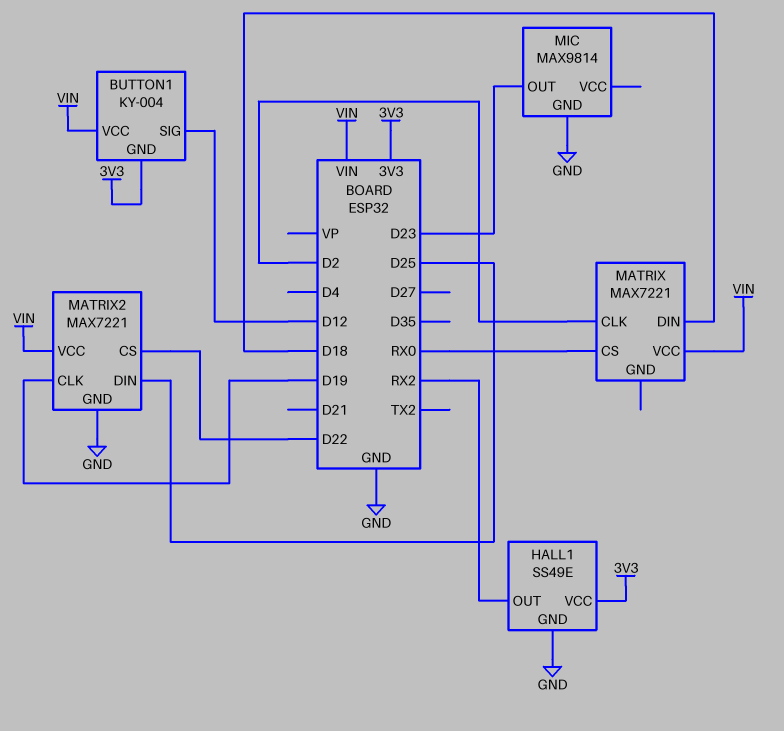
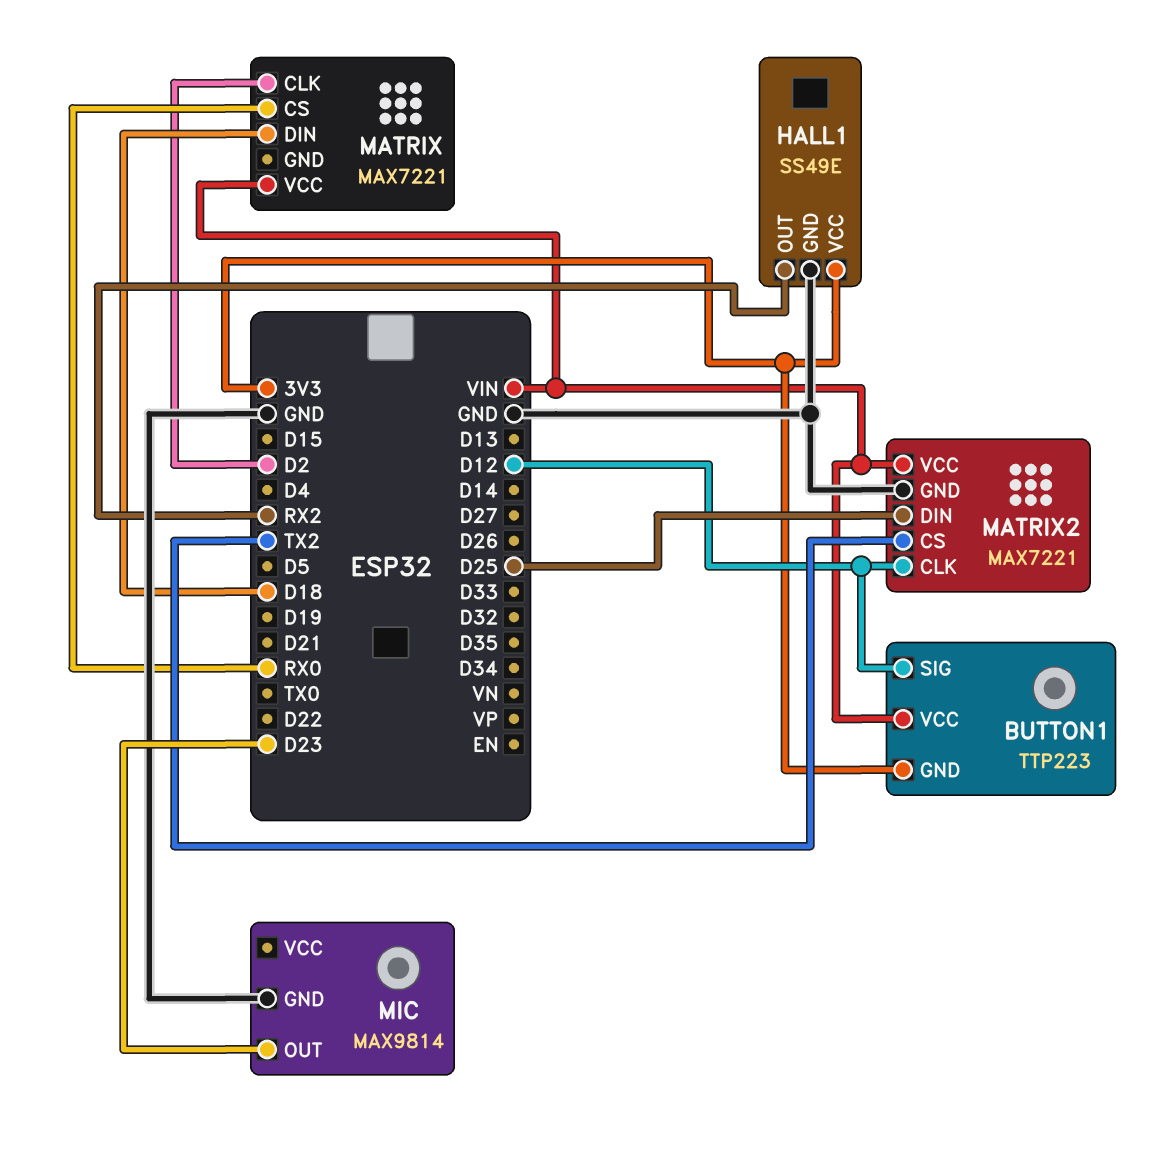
BUTTON1: KY-004 -> TTP223
MATRIX2 pin CLK: D19 -> D12
MATRIX2 pin CS: D22 -> TX2

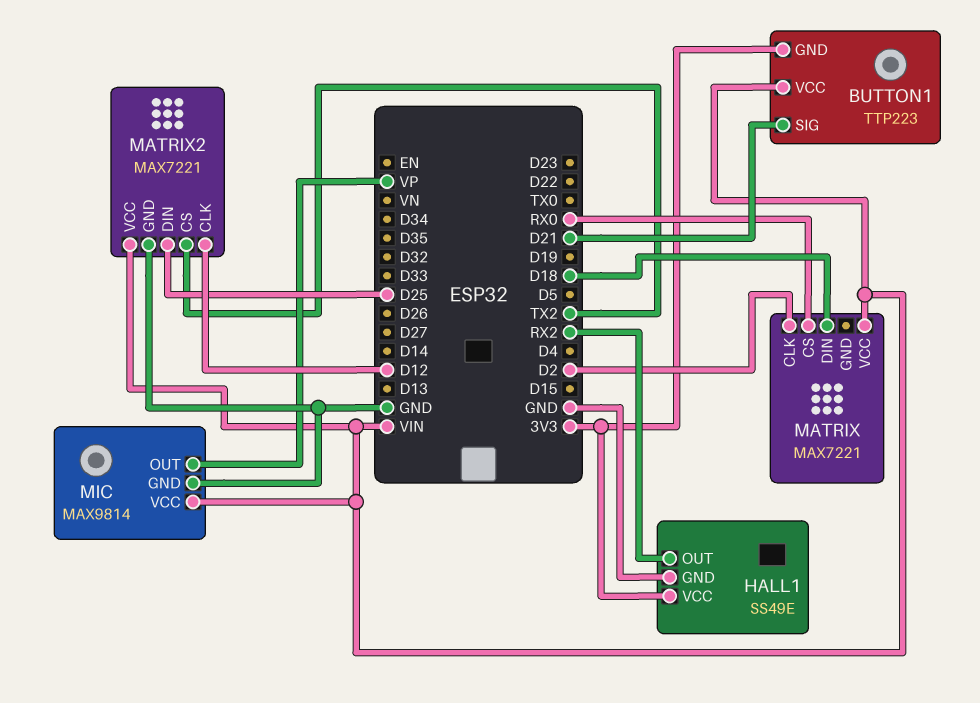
BUTTON1 pin SIG: D12 -> D21
MIC pin OUT: D23 -> VP
MIC pin VCC: none -> VIN

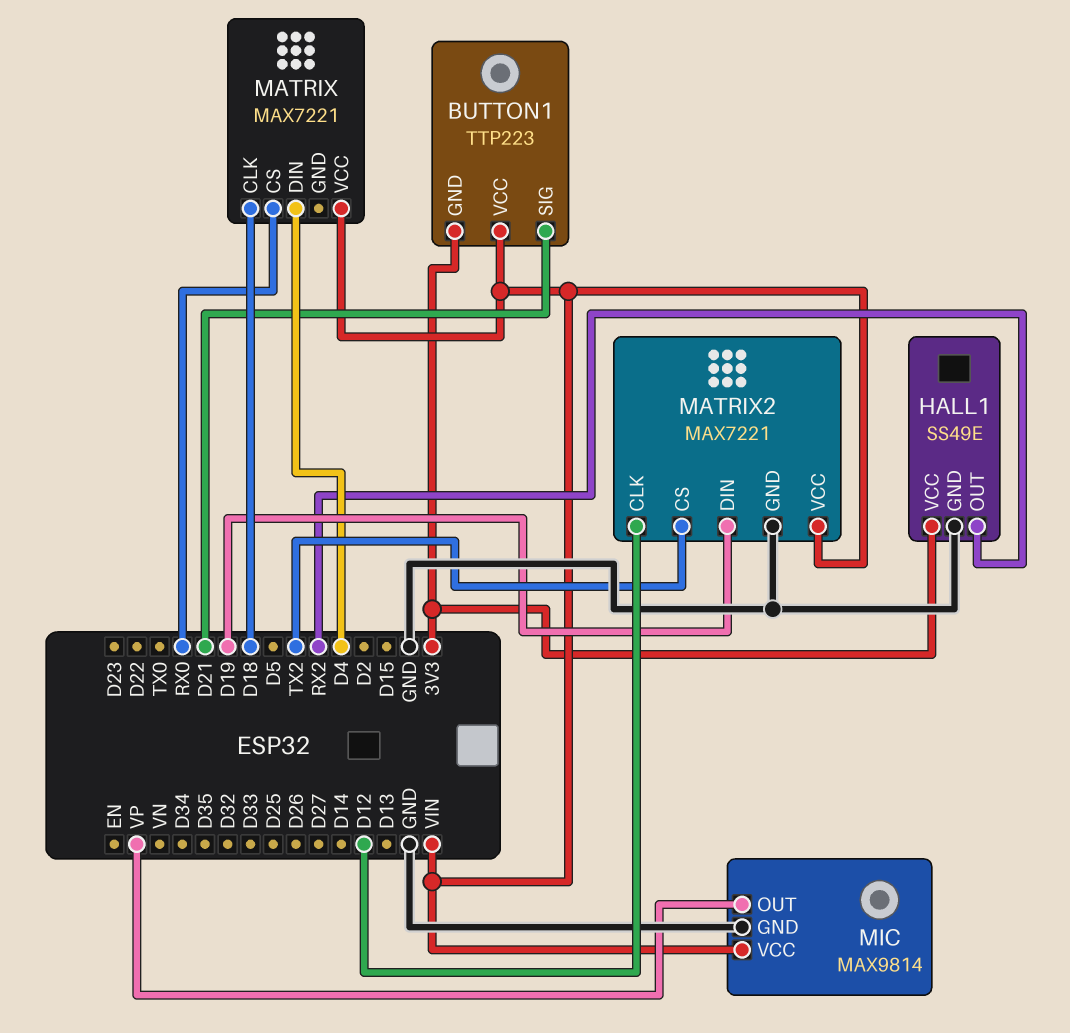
MATRIX pin CLK: D2 -> D18
MATRIX pin DIN: D18 -> D4
MATRIX2 pin DIN: D25 -> D19

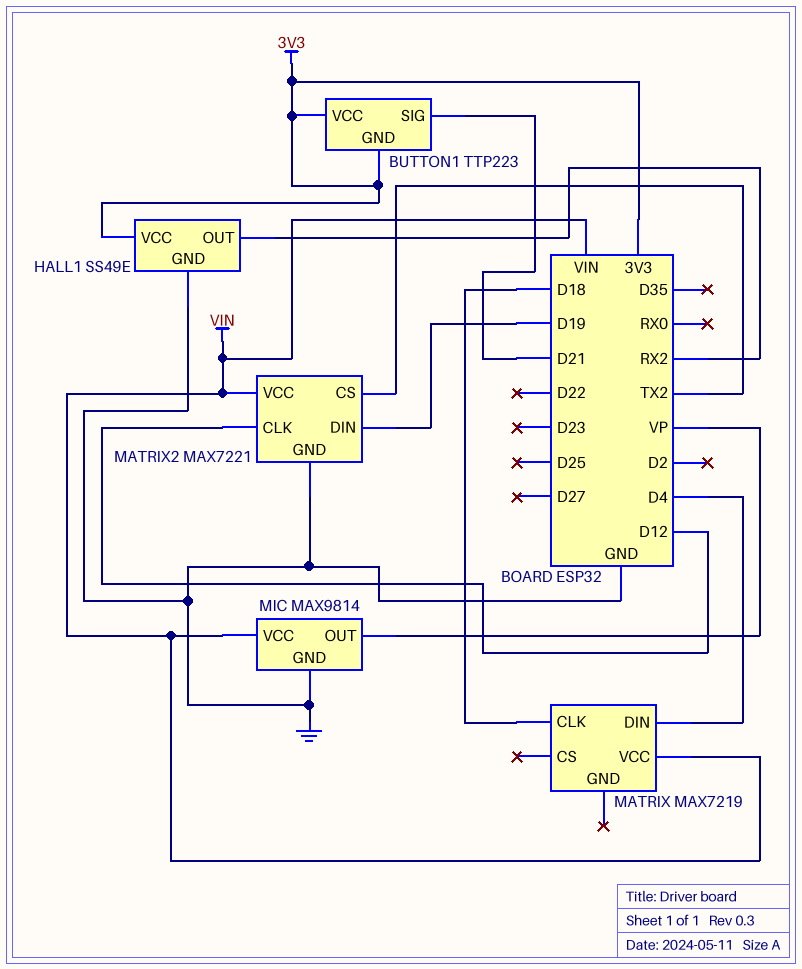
BUTTON1 pin VCC: VIN -> 3V3
MATRIX: MAX7221 -> MAX7219
MATRIX pin CS: RX0 -> none

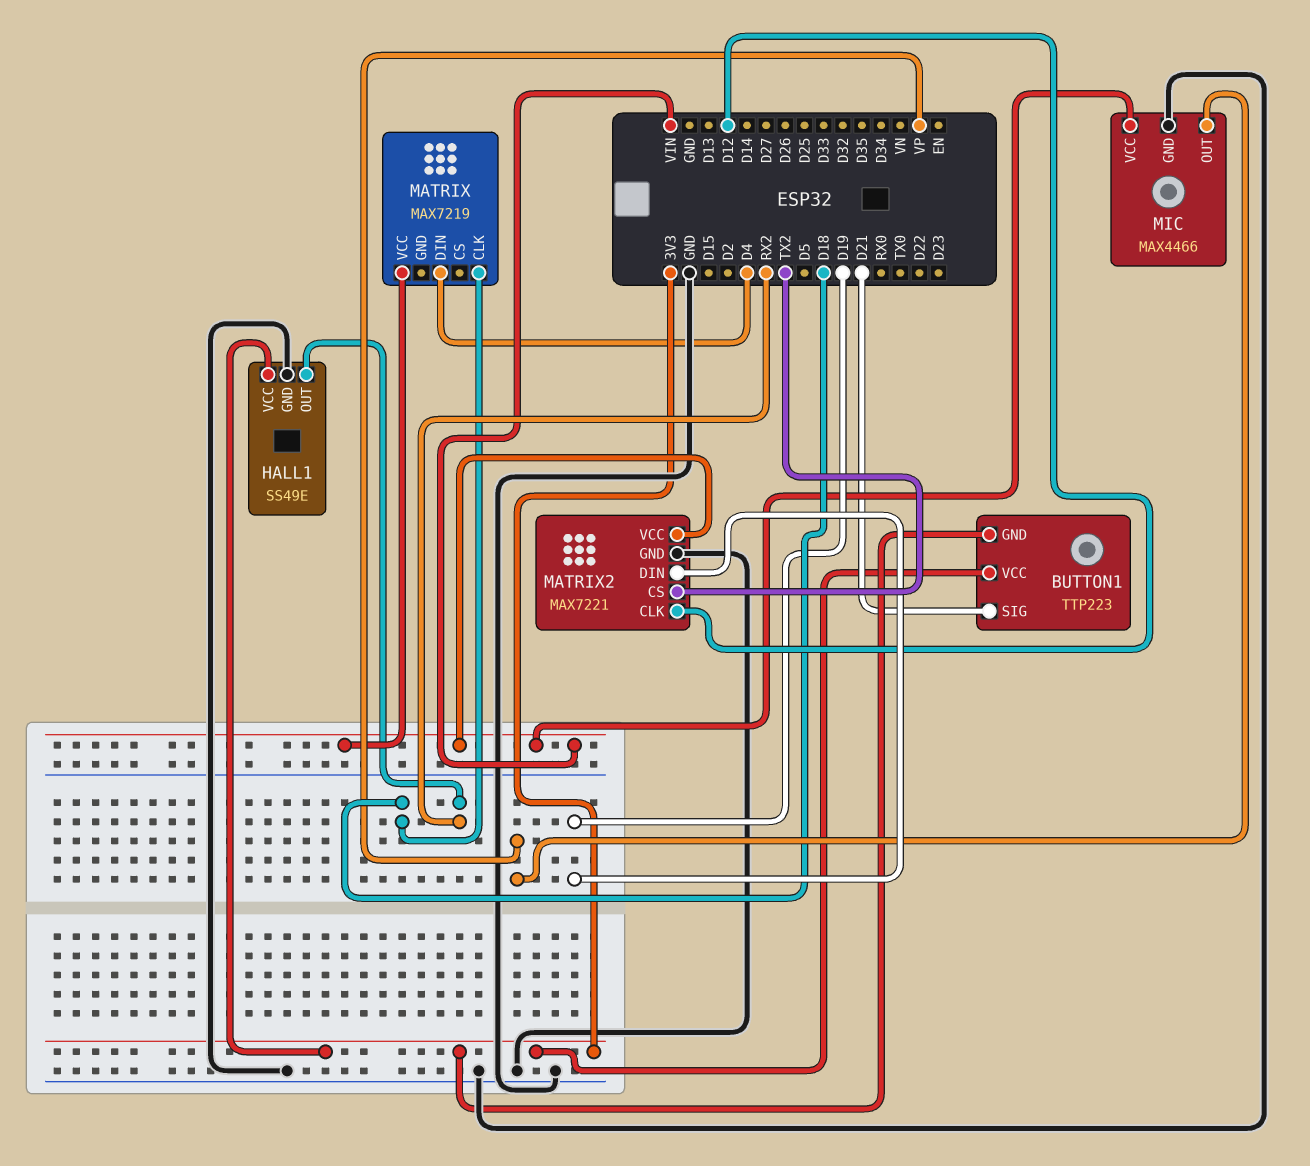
MIC: MAX9814 -> MAX4466

